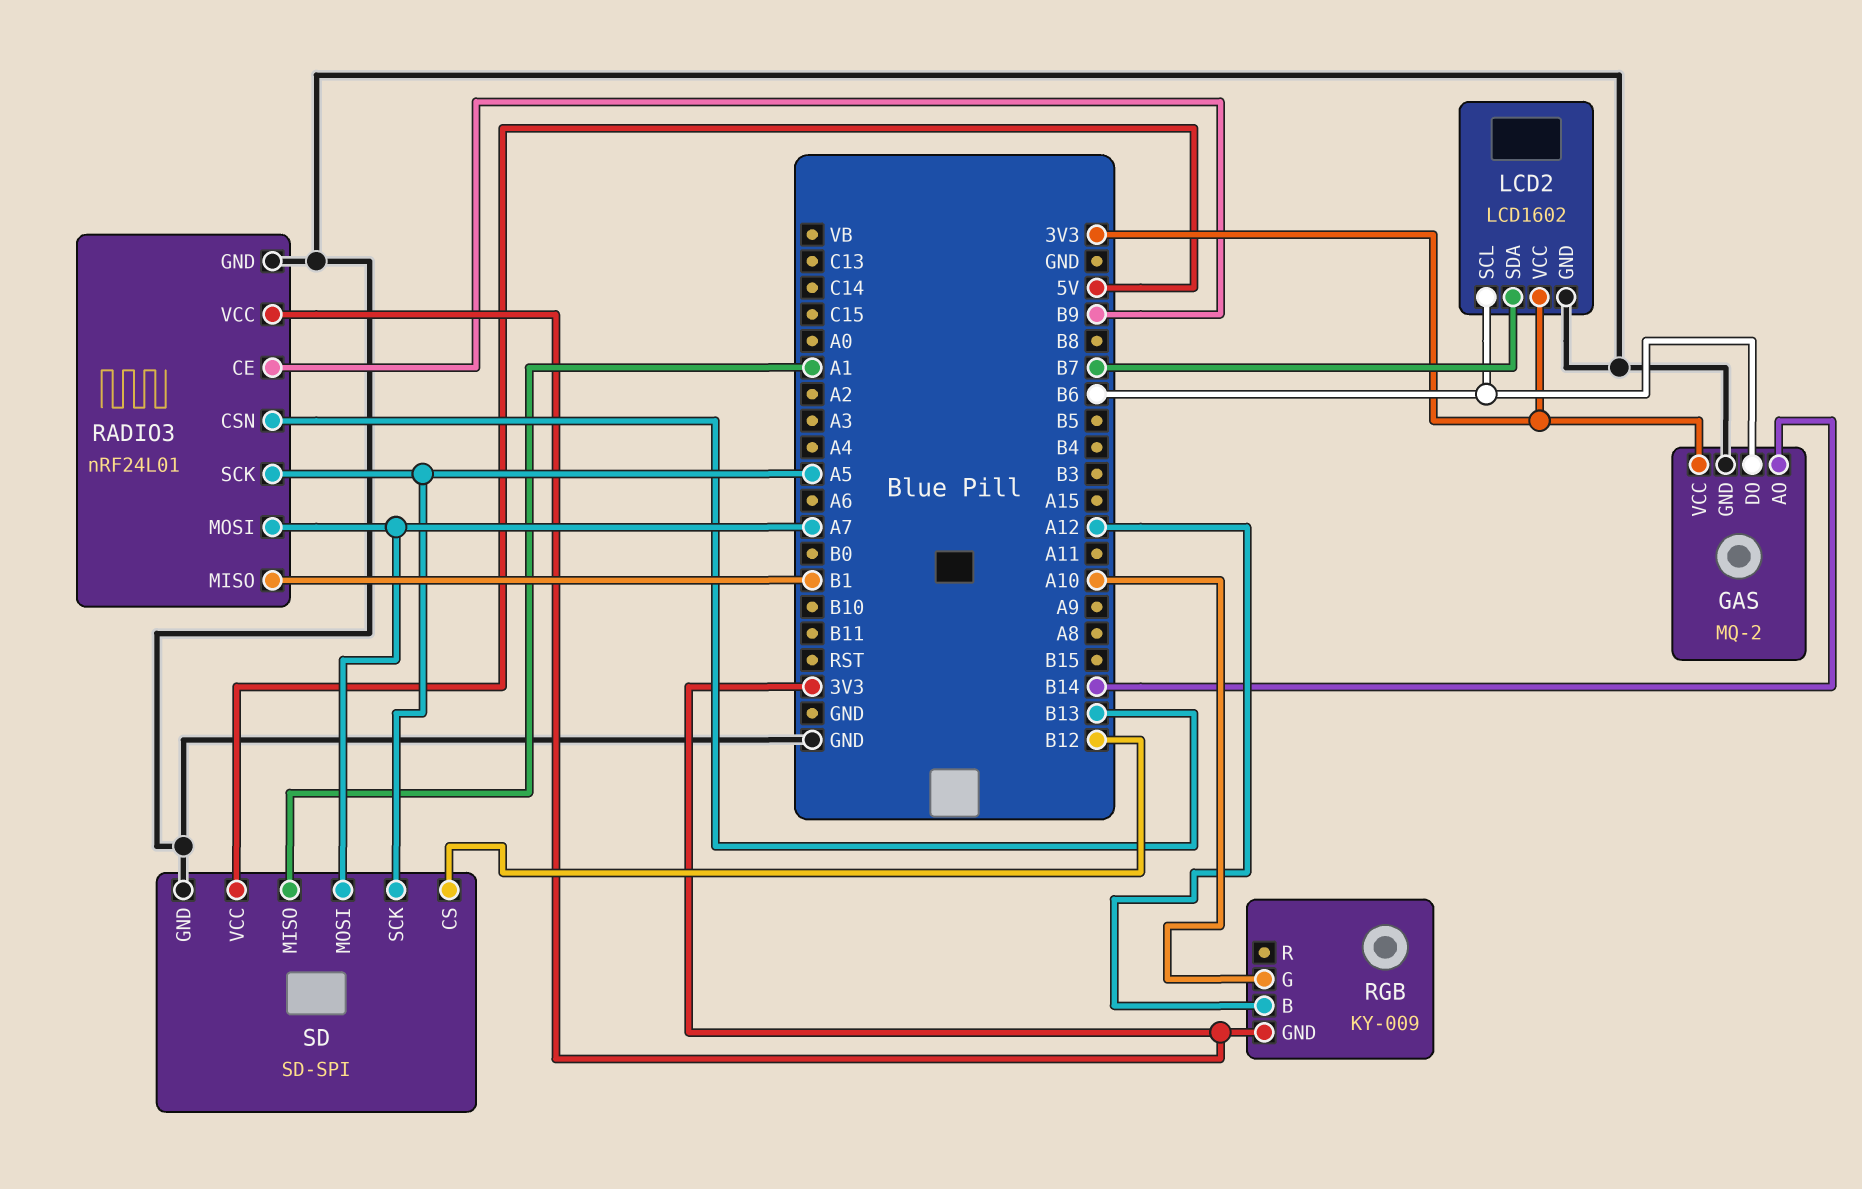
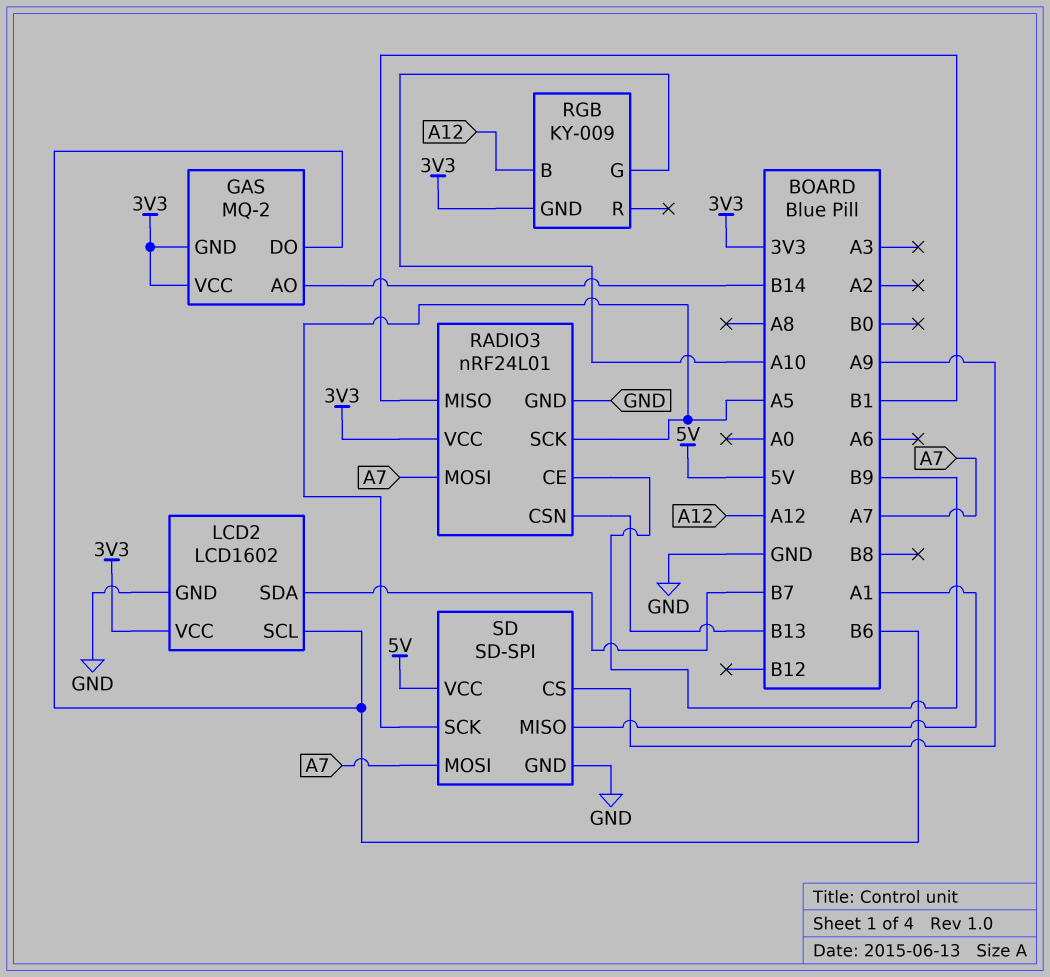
GAS pin GND: GND -> 3V3
SD pin CS: B12 -> A9

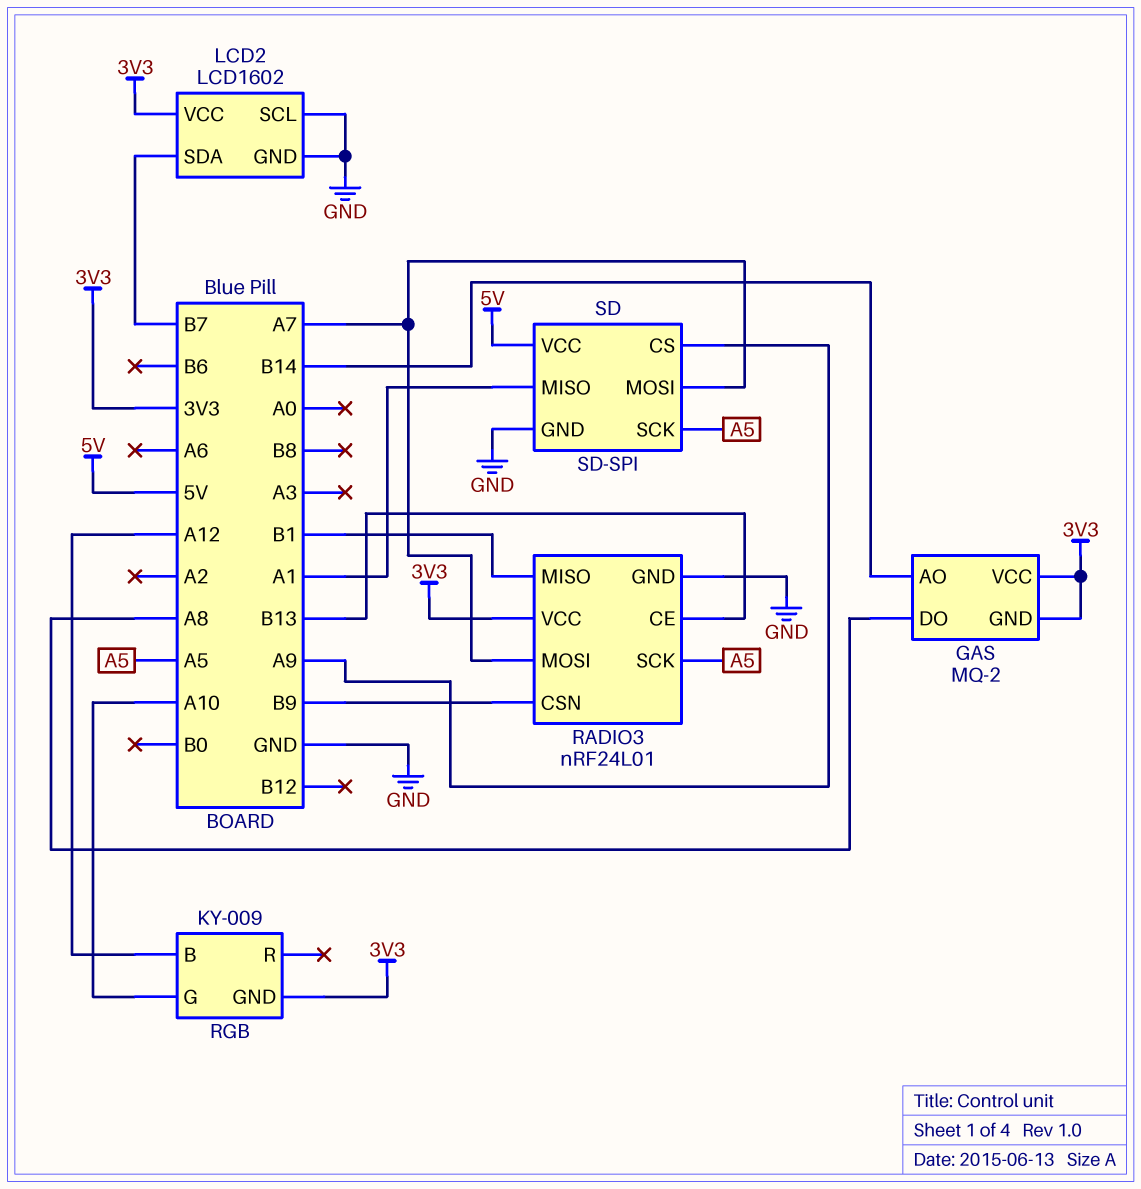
GAS pin DO: B6 -> A8
LCD2 pin SCL: B6 -> GND
RADIO3 pin CE: B9 -> B13
RADIO3 pin CSN: B13 -> B9

